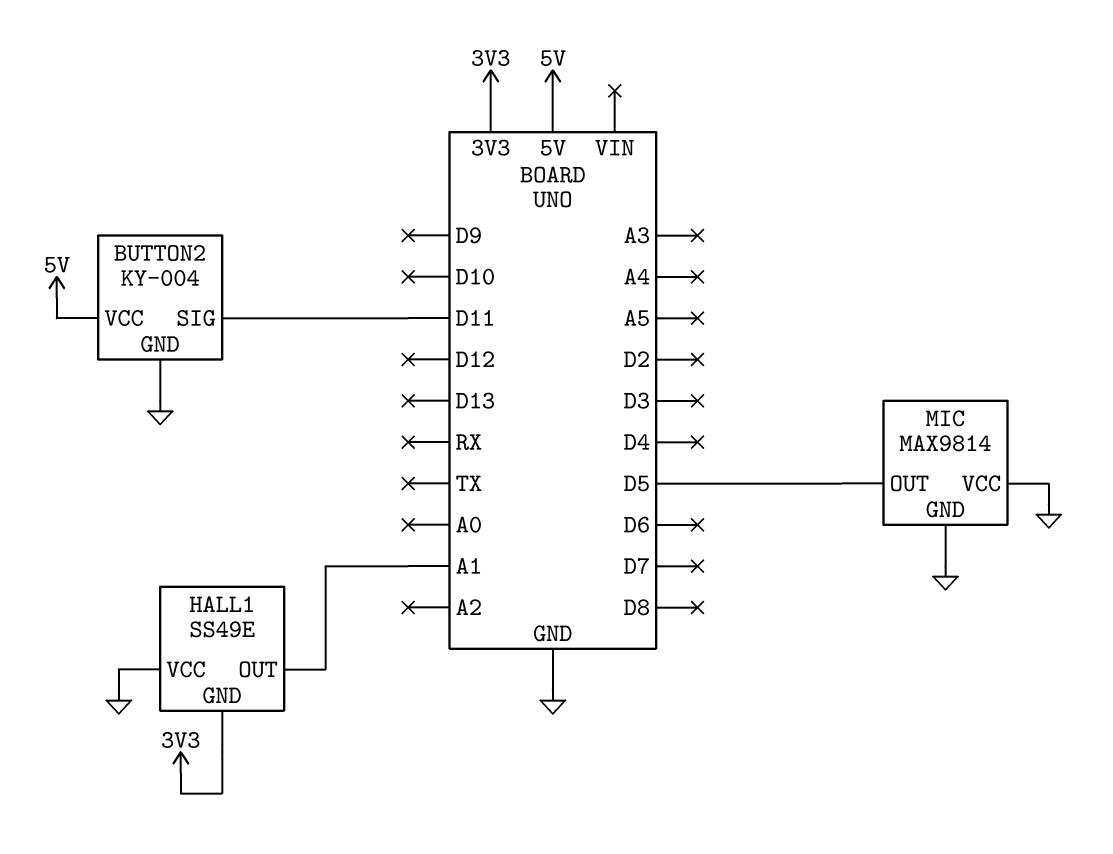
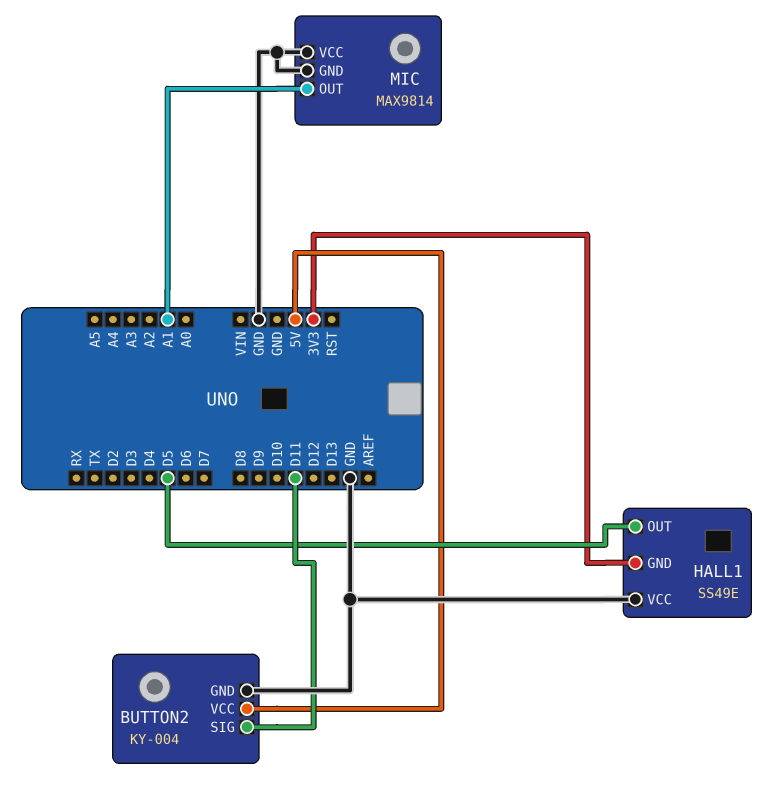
HALL1 pin OUT: A1 -> D5
MIC pin OUT: D5 -> A1

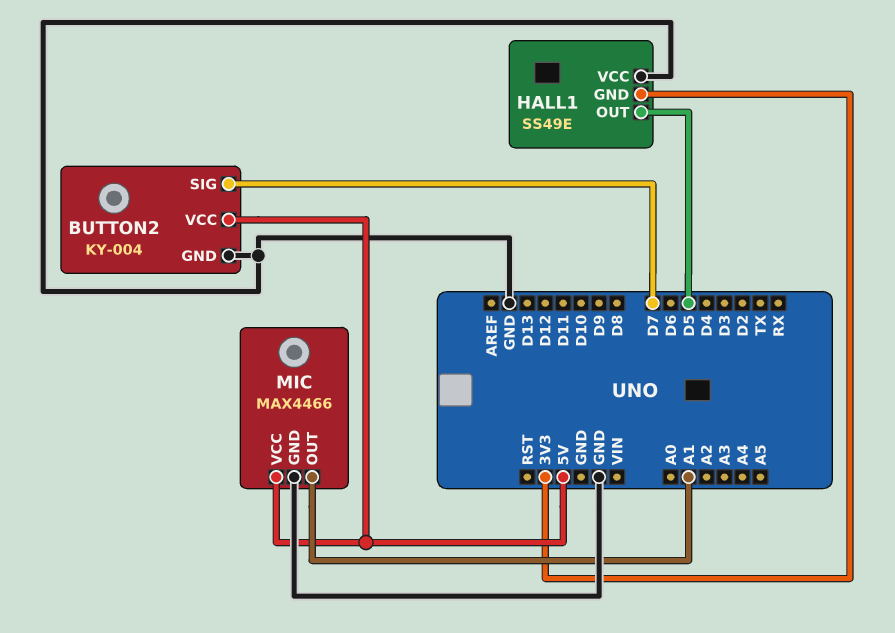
BUTTON2 pin SIG: D11 -> D7
MIC: MAX9814 -> MAX4466
MIC pin VCC: GND -> 5V

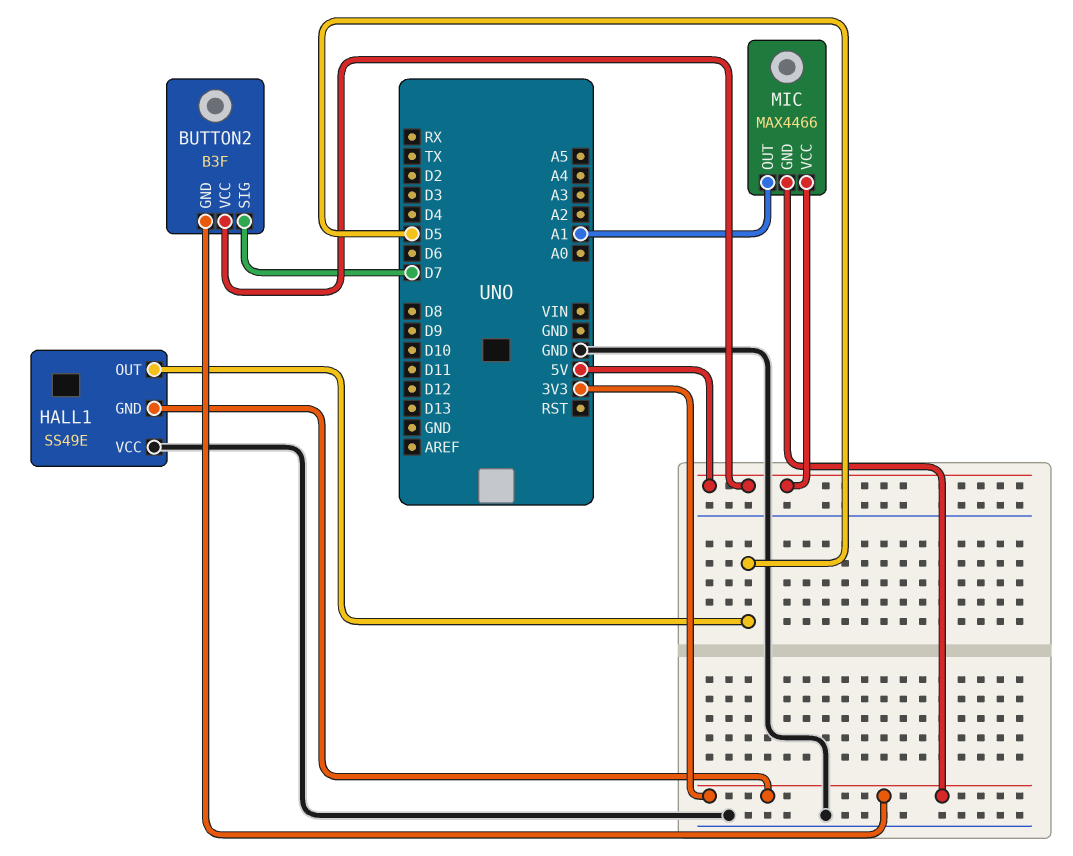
BUTTON2: KY-004 -> B3F
BUTTON2 pin GND: GND -> 3V3
MIC pin GND: GND -> 3V3

